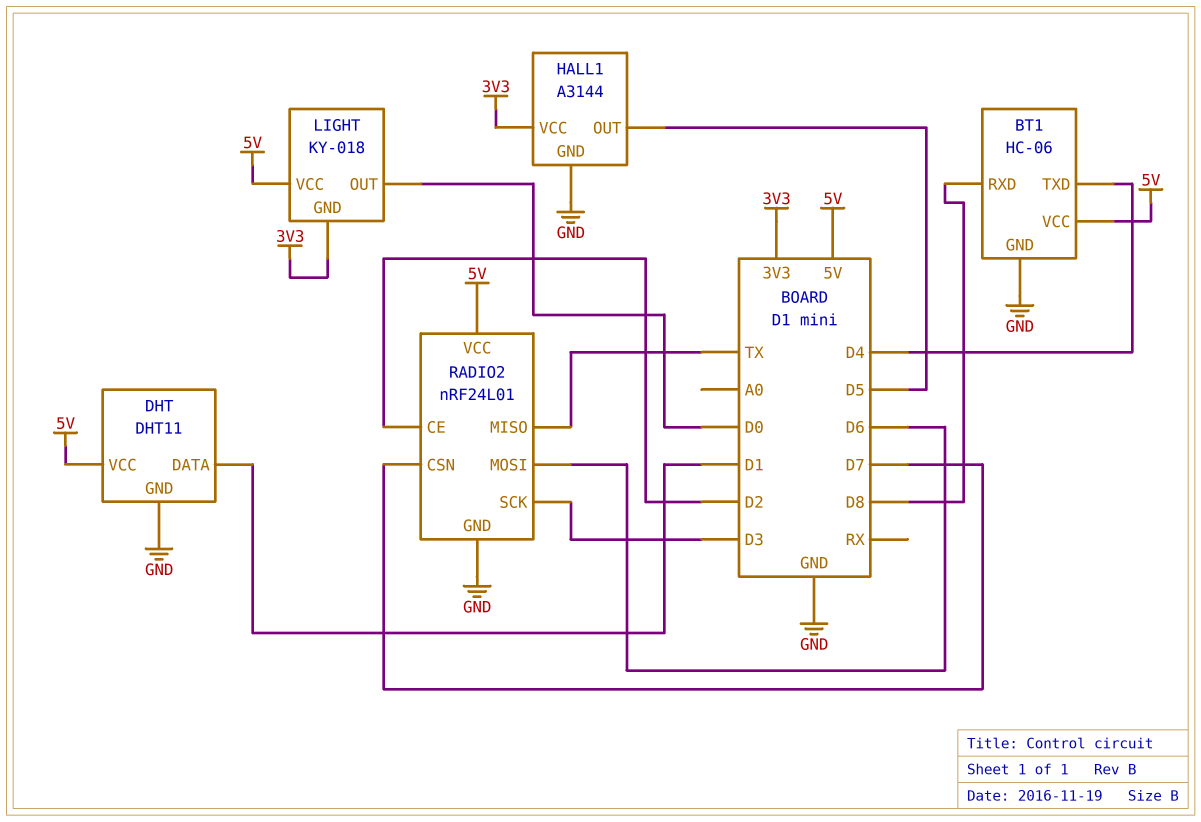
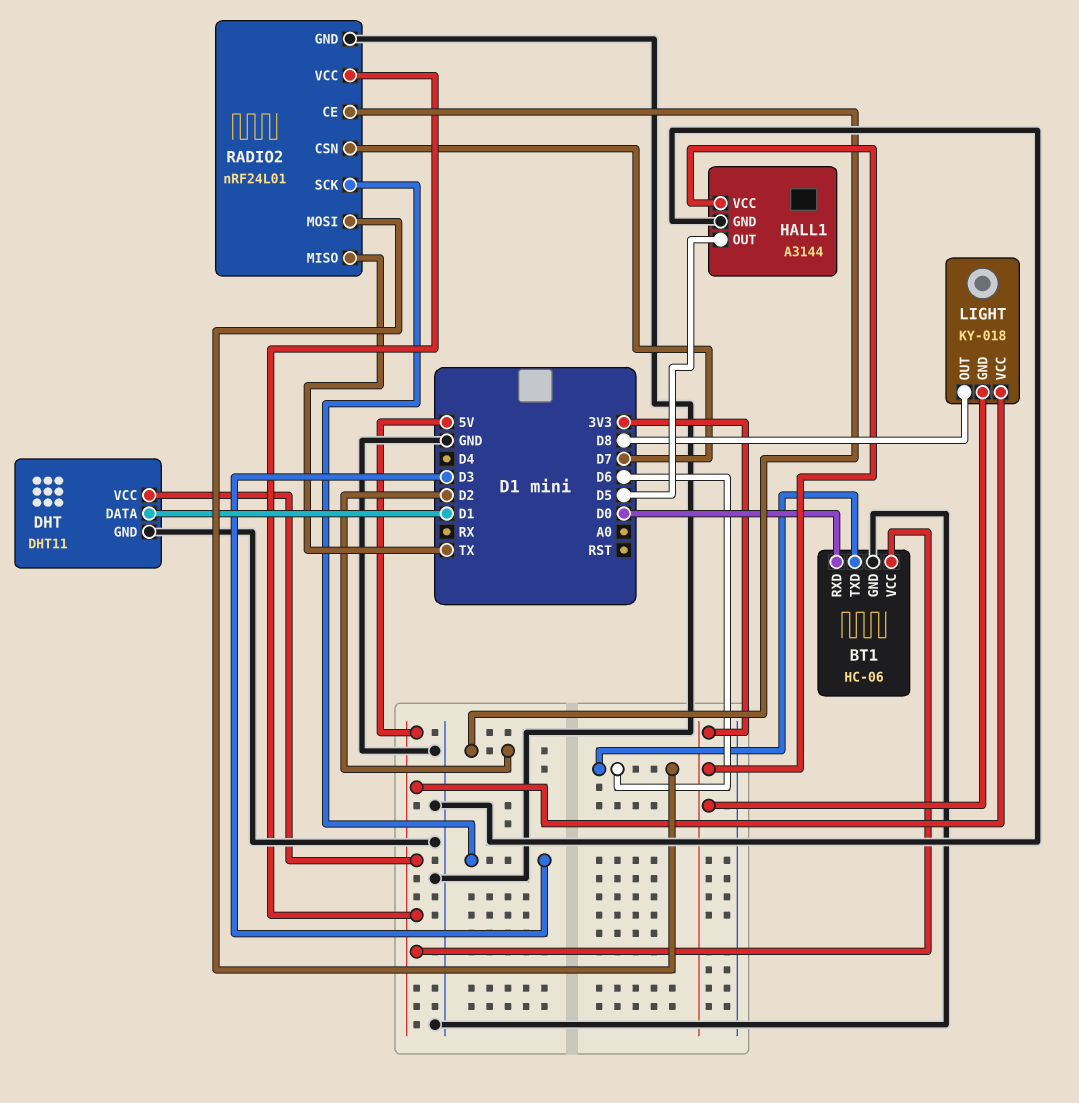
BT1 pin RXD: D8 -> D0
BT1 pin TXD: D4 -> D6
LIGHT pin OUT: D0 -> D8

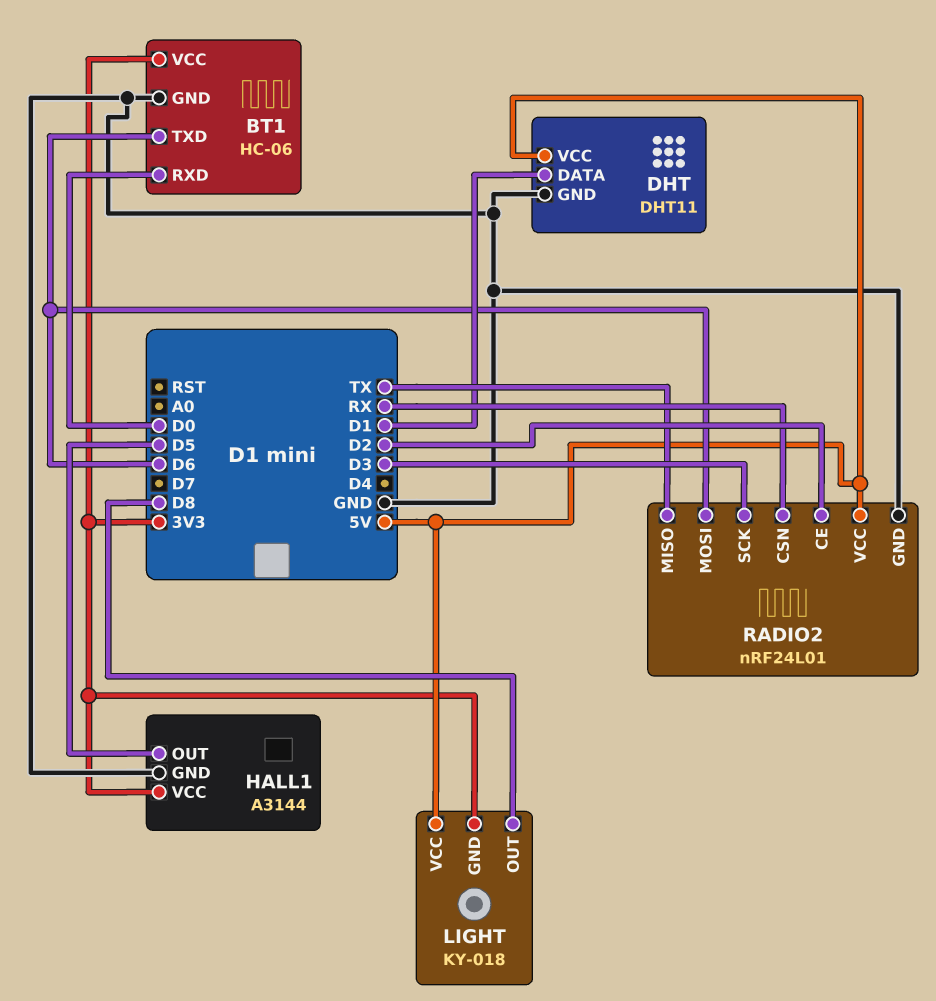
BT1 pin VCC: 5V -> 3V3
RADIO2 pin CSN: D7 -> RX

